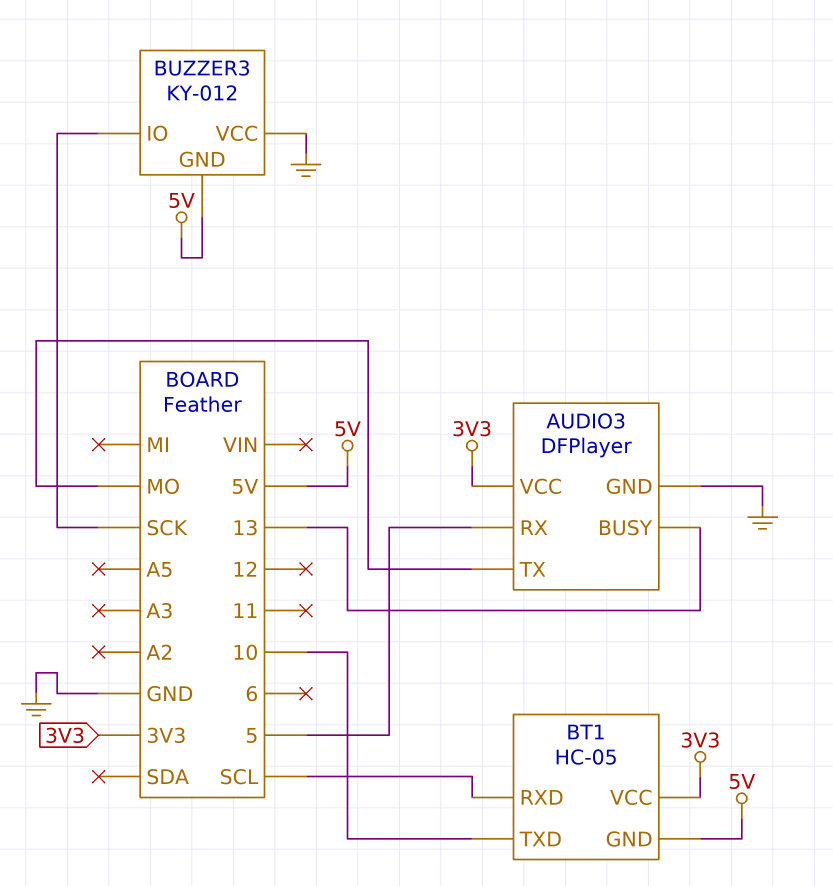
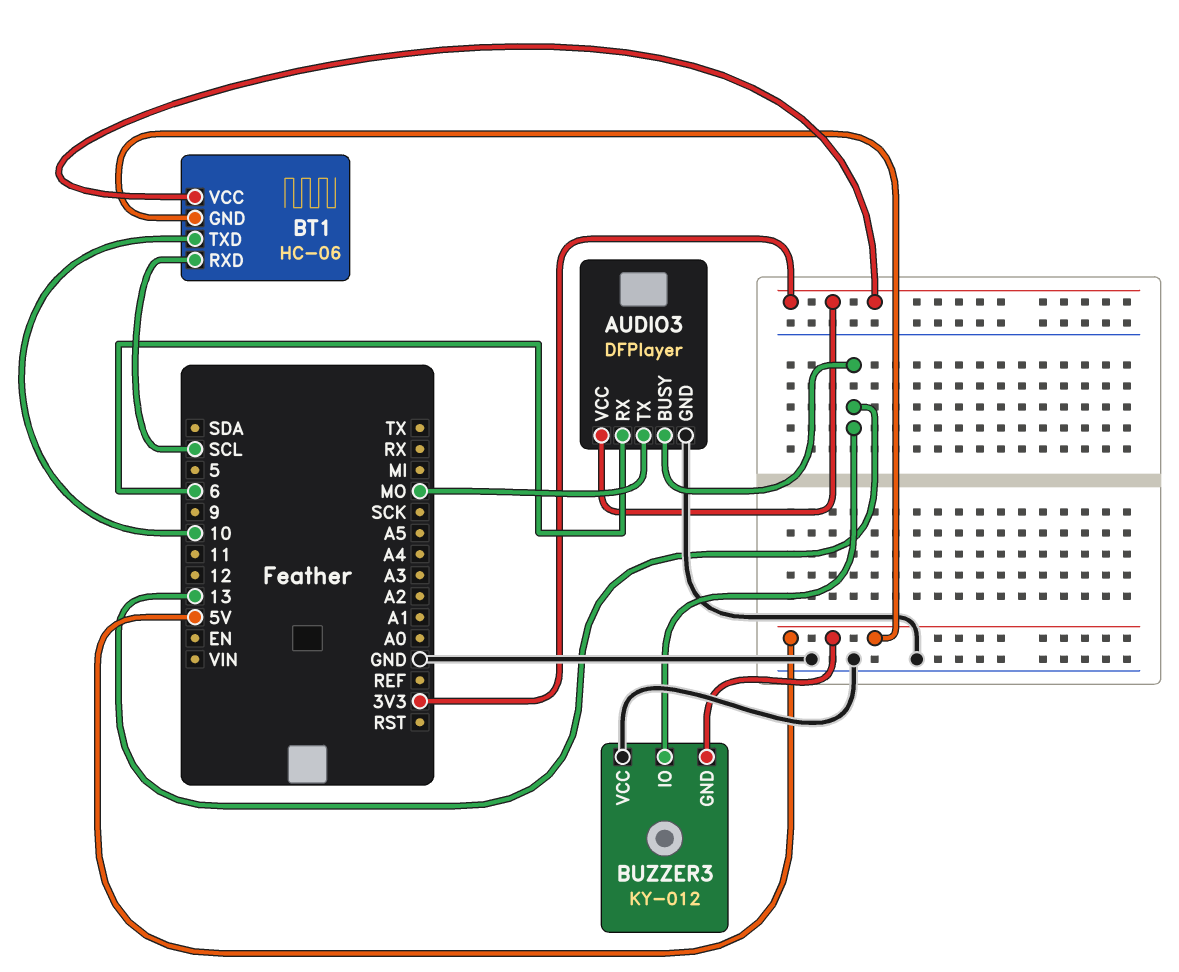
AUDIO3 pin RX: 5 -> 6
BT1: HC-05 -> HC-06
BUZZER3 pin IO: SCK -> 13

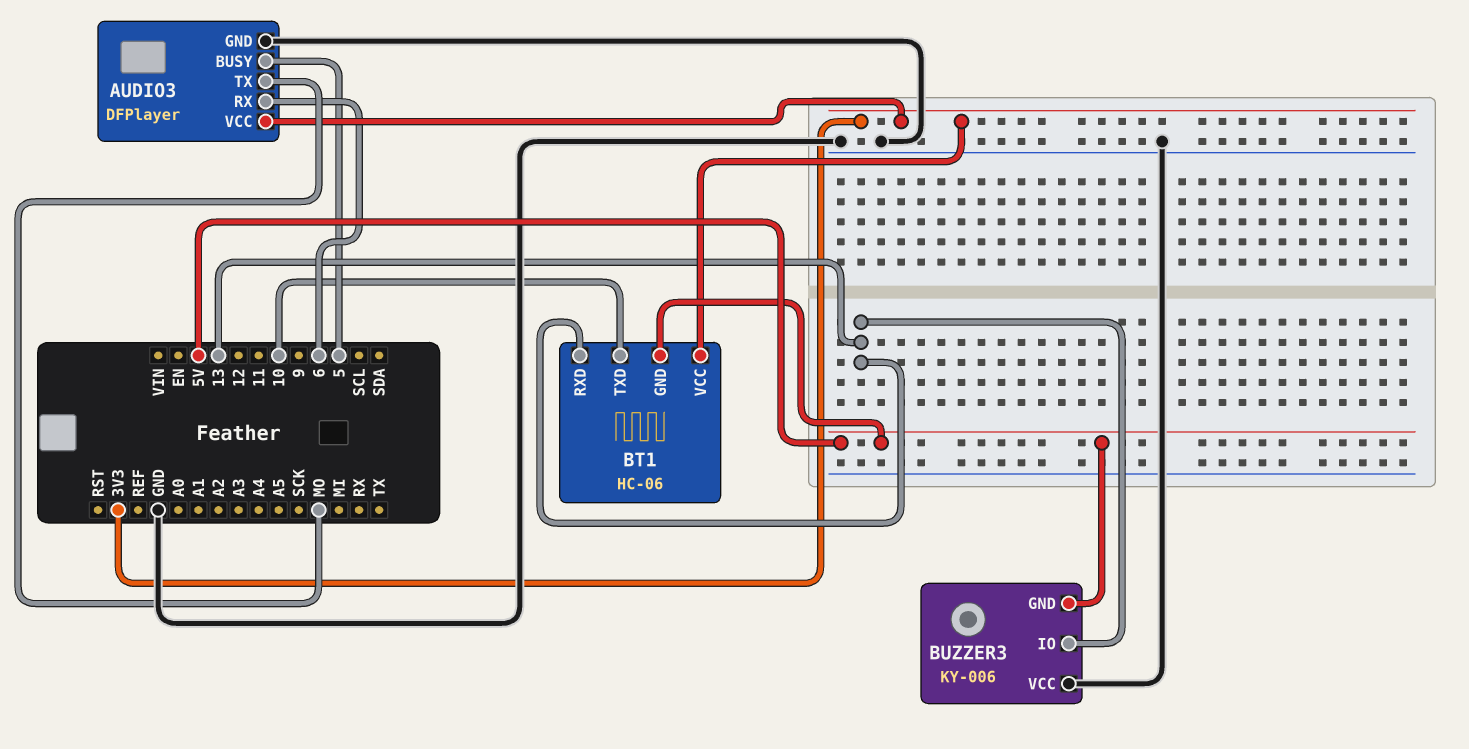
AUDIO3 pin BUSY: 13 -> 5
BT1 pin RXD: SCL -> 13
BUZZER3: KY-012 -> KY-006

